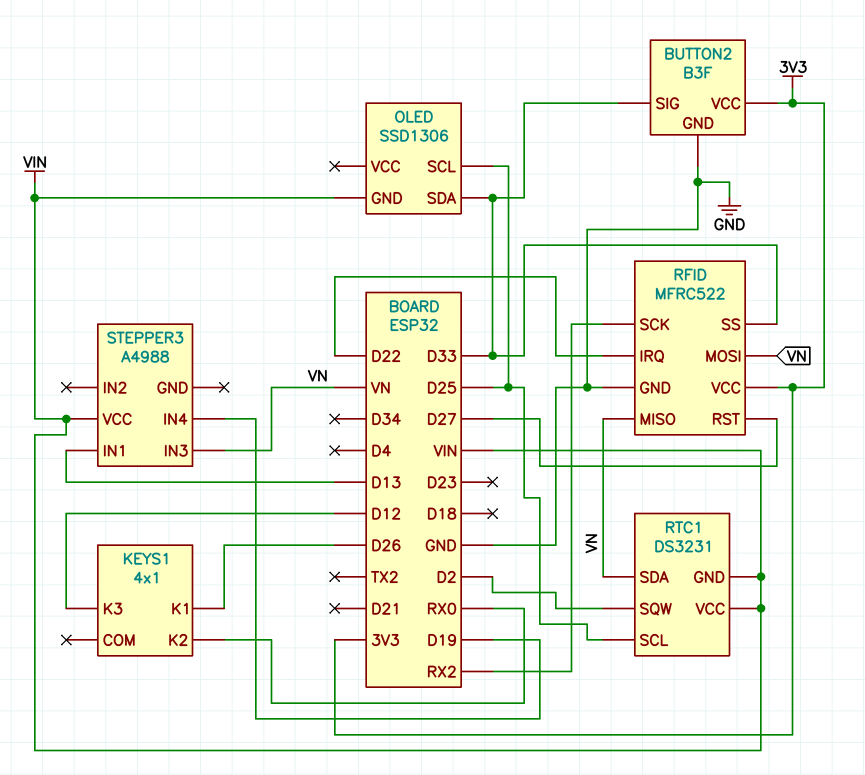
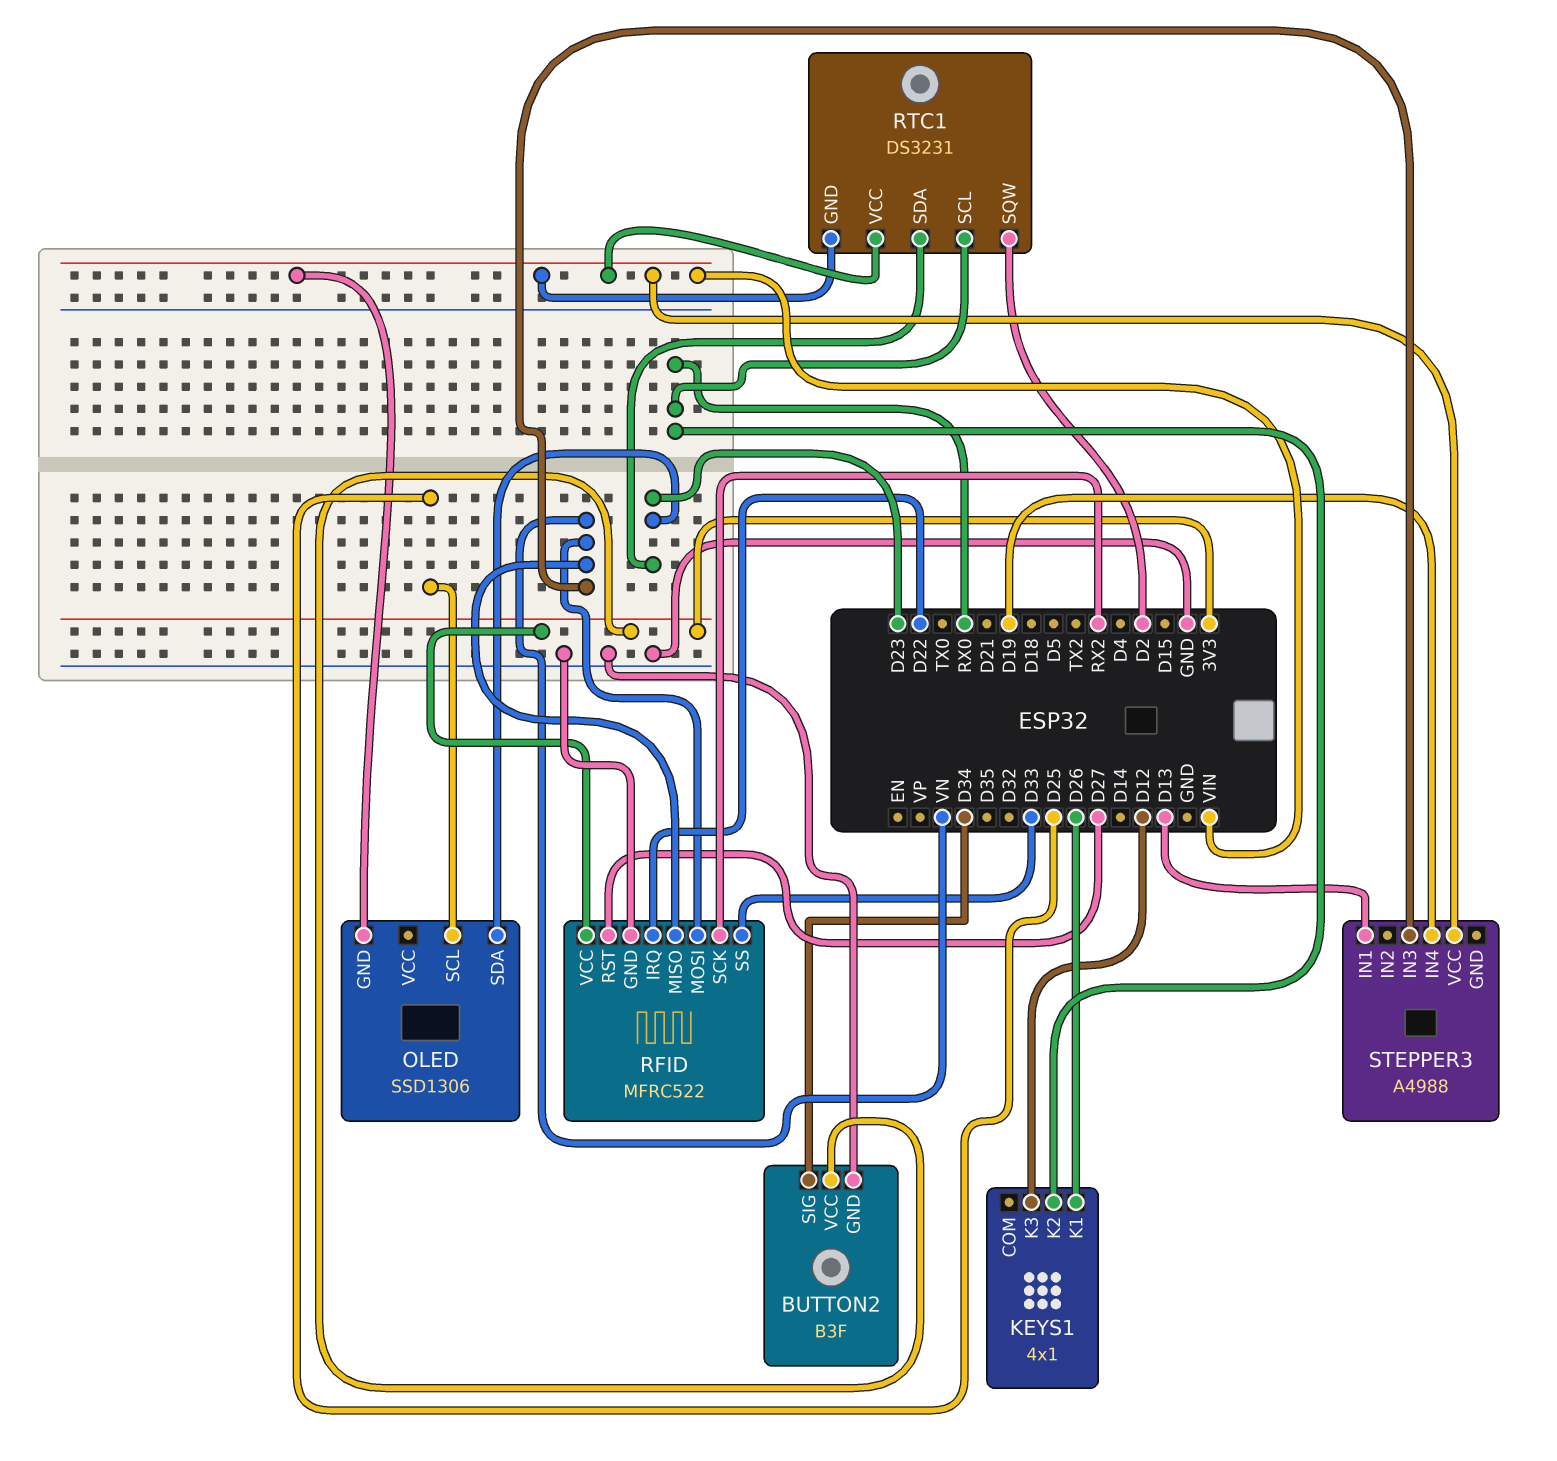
BUTTON2 pin SIG: D33 -> D34
OLED pin SDA: D33 -> D23
RTC1 pin SCL: D25 -> RX0
RTC1 pin SDA: VN -> D23

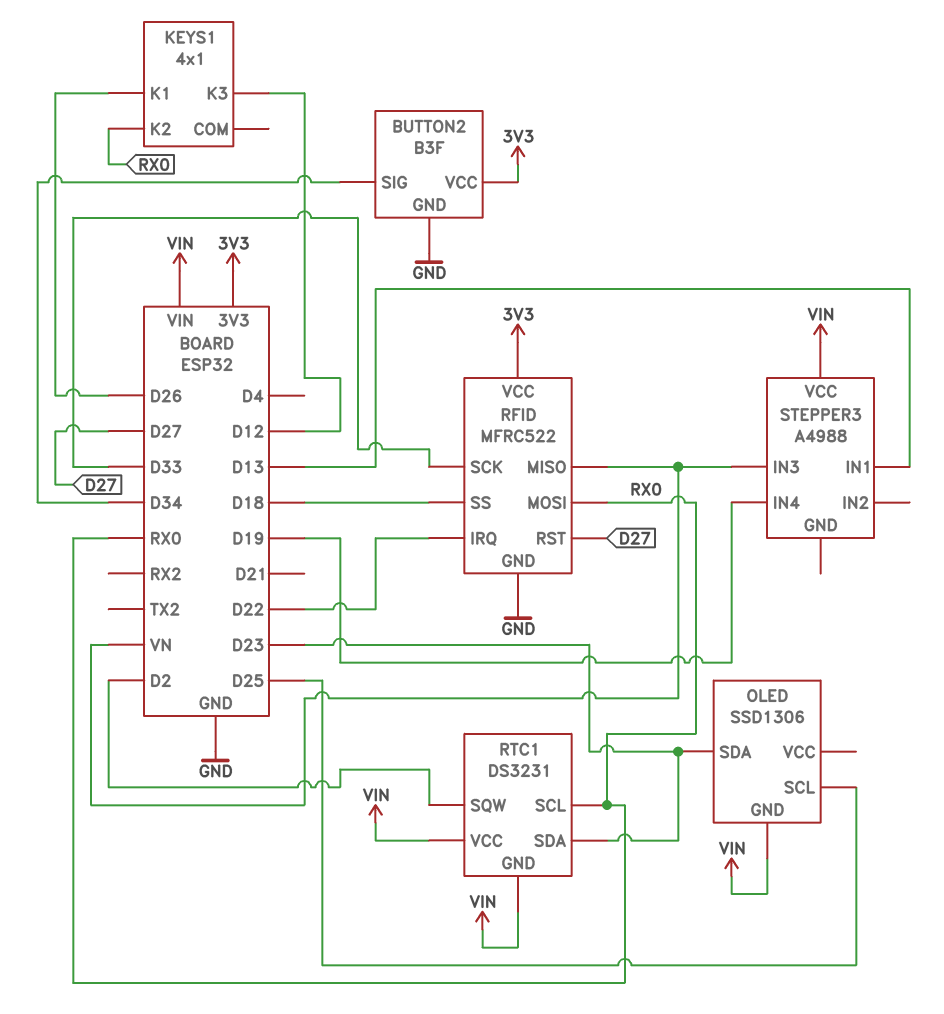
RFID pin MOSI: VN -> RX0
RFID pin SCK: RX2 -> D33
RFID pin SS: D33 -> D18

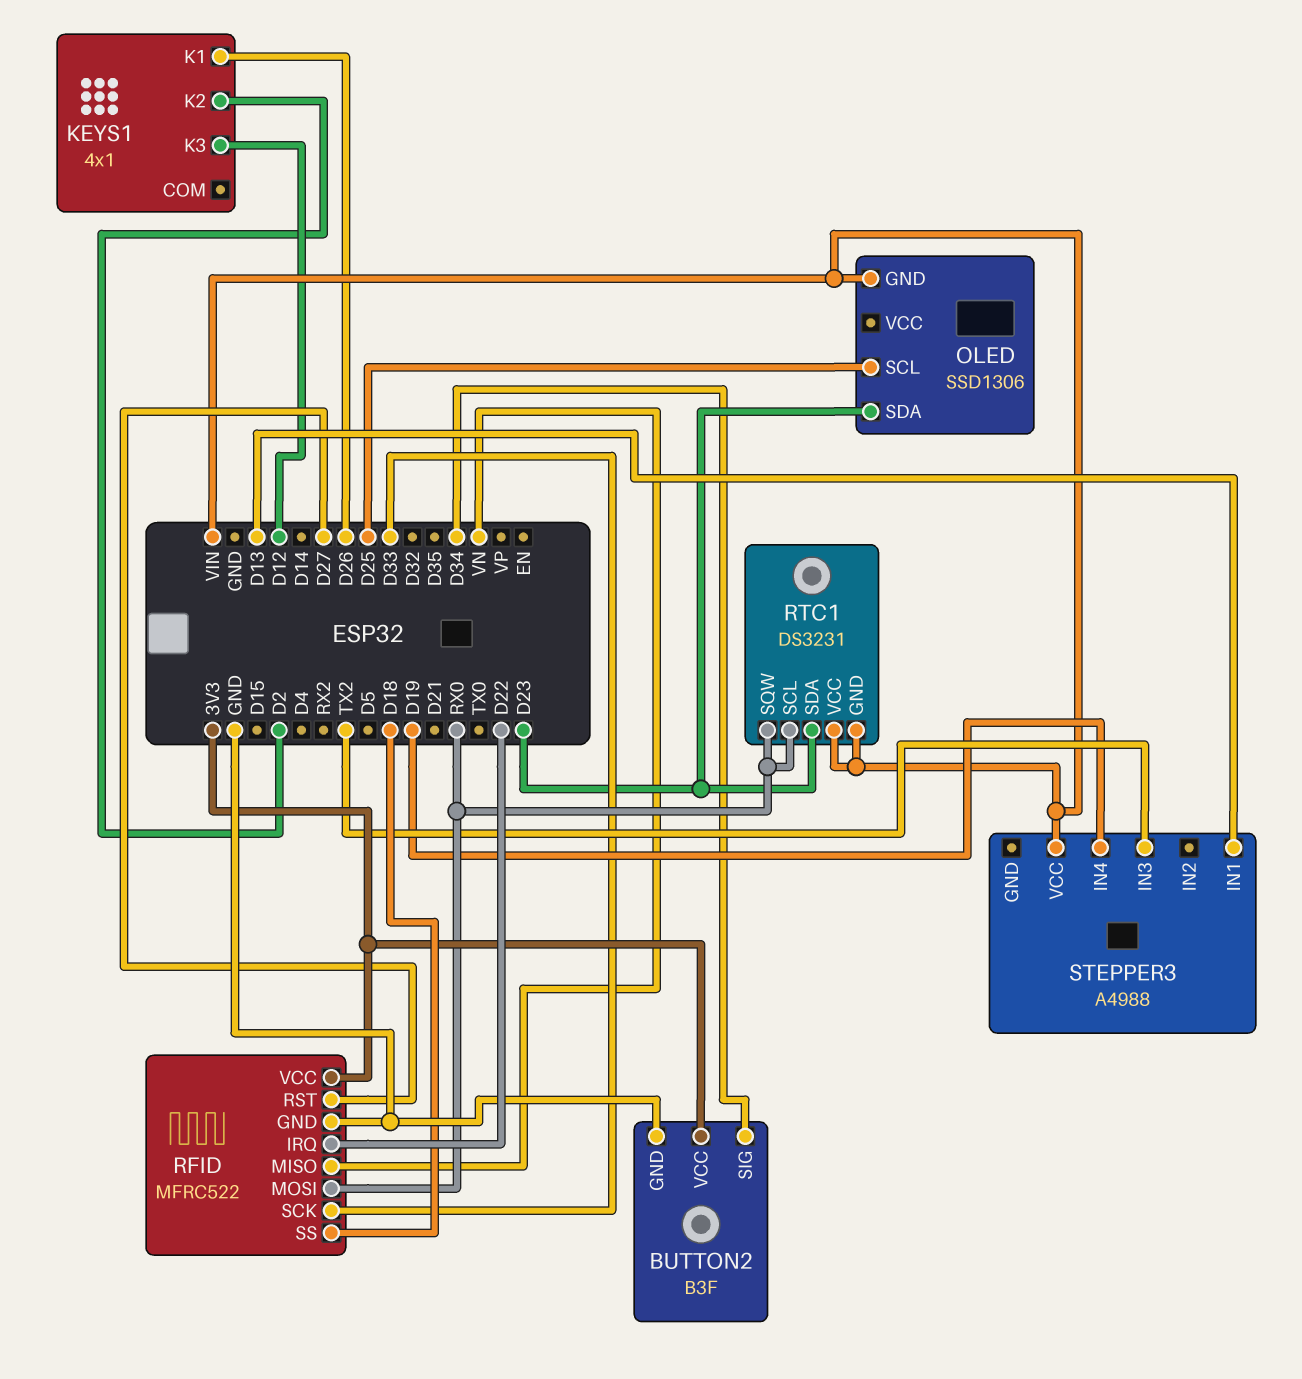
KEYS1 pin K2: RX0 -> D2
RTC1 pin SQW: D2 -> RX0
STEPPER3 pin IN3: VN -> TX2

